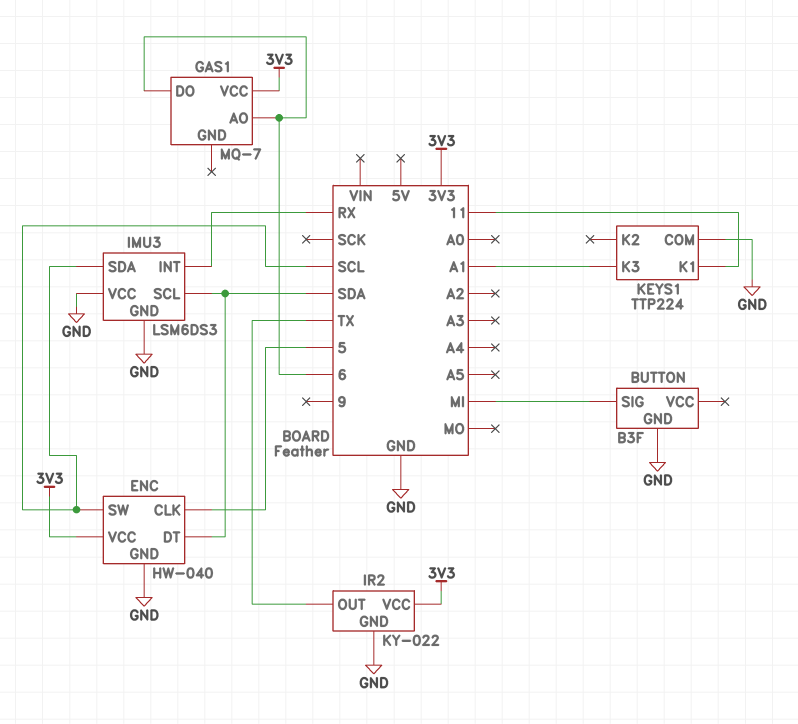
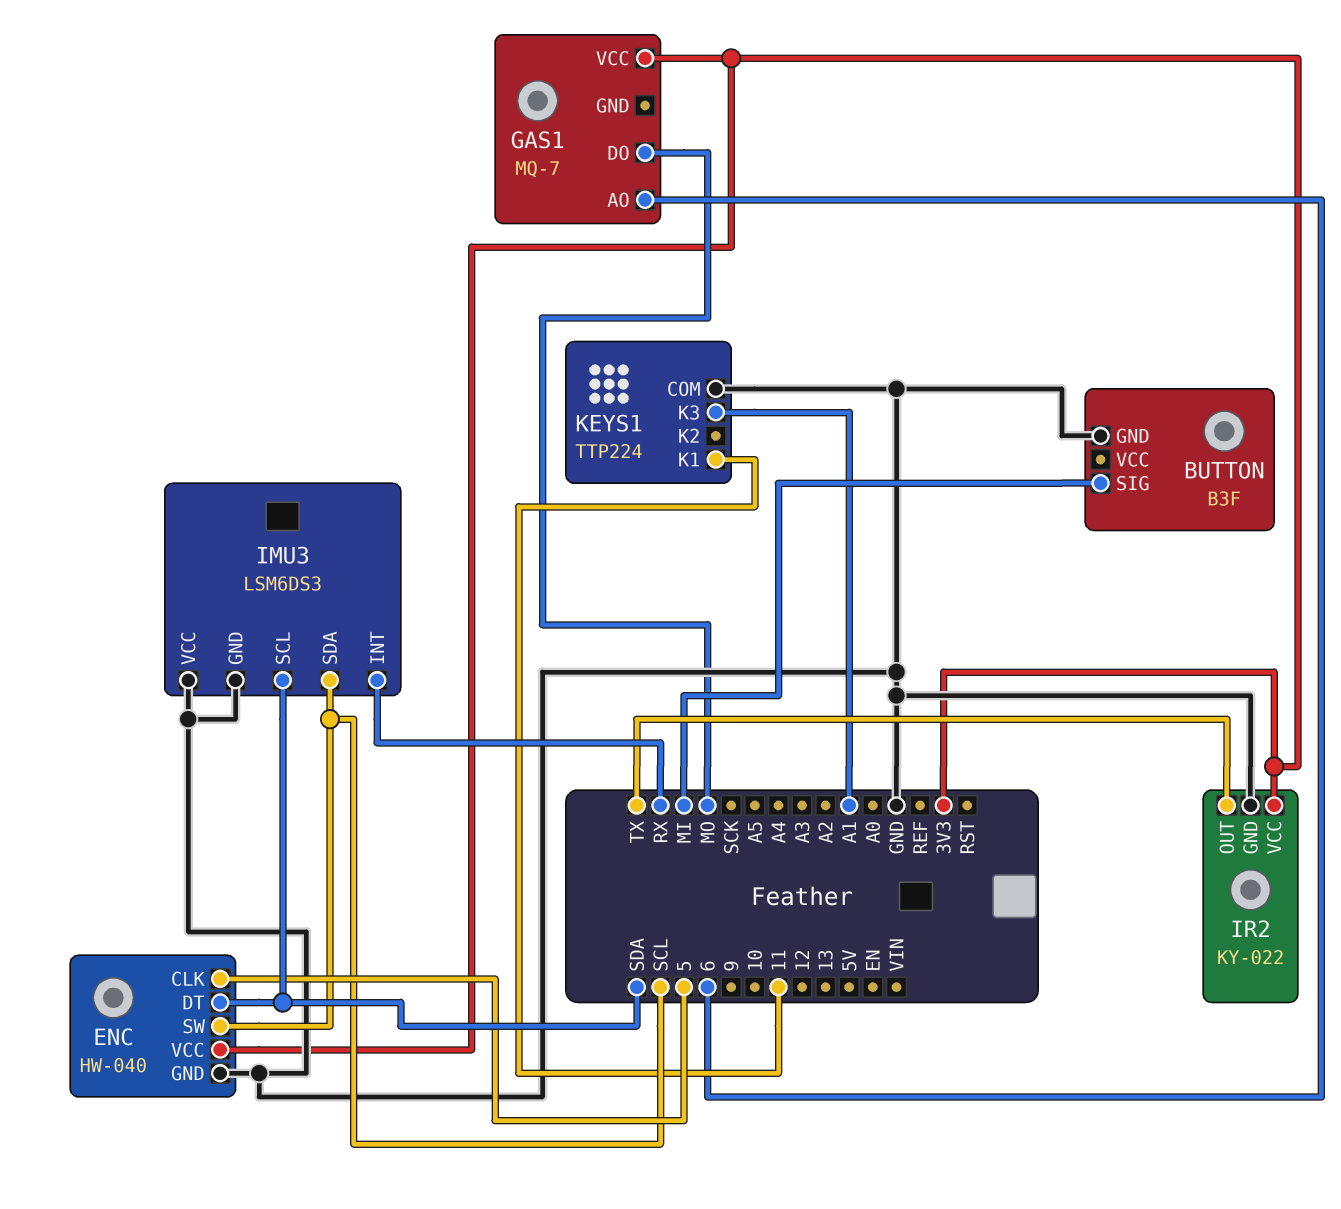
GAS1 pin DO: 6 -> MO

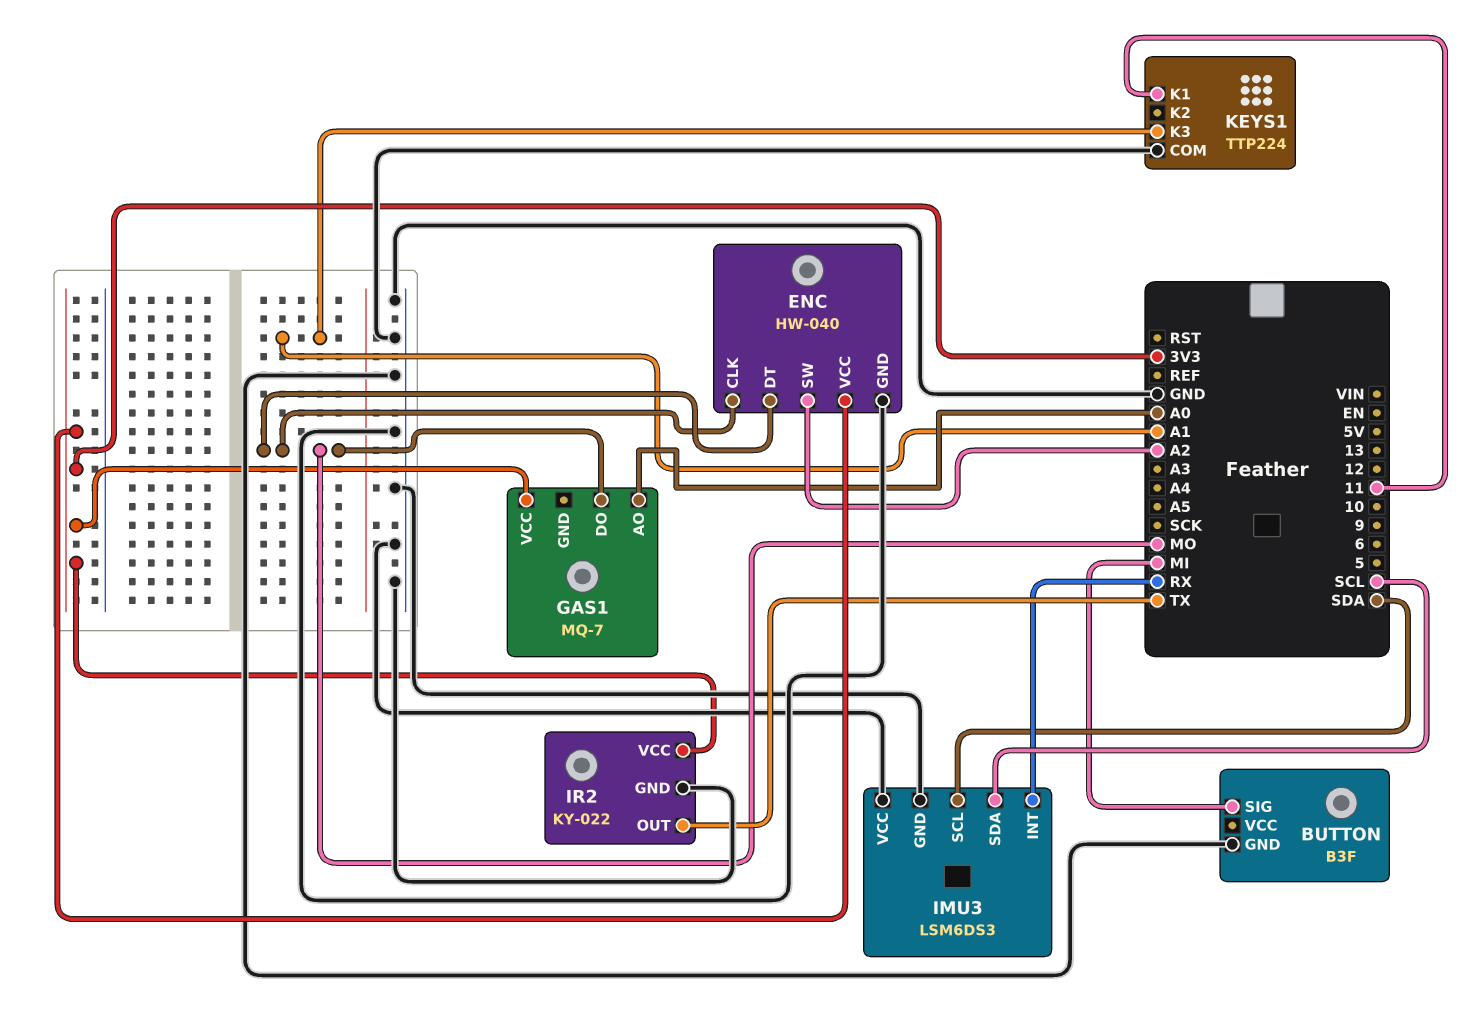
ENC pin CLK: 5 -> MO
ENC pin DT: SDA -> MO
ENC pin SW: SCL -> A2
GAS1 pin AO: 6 -> A0

